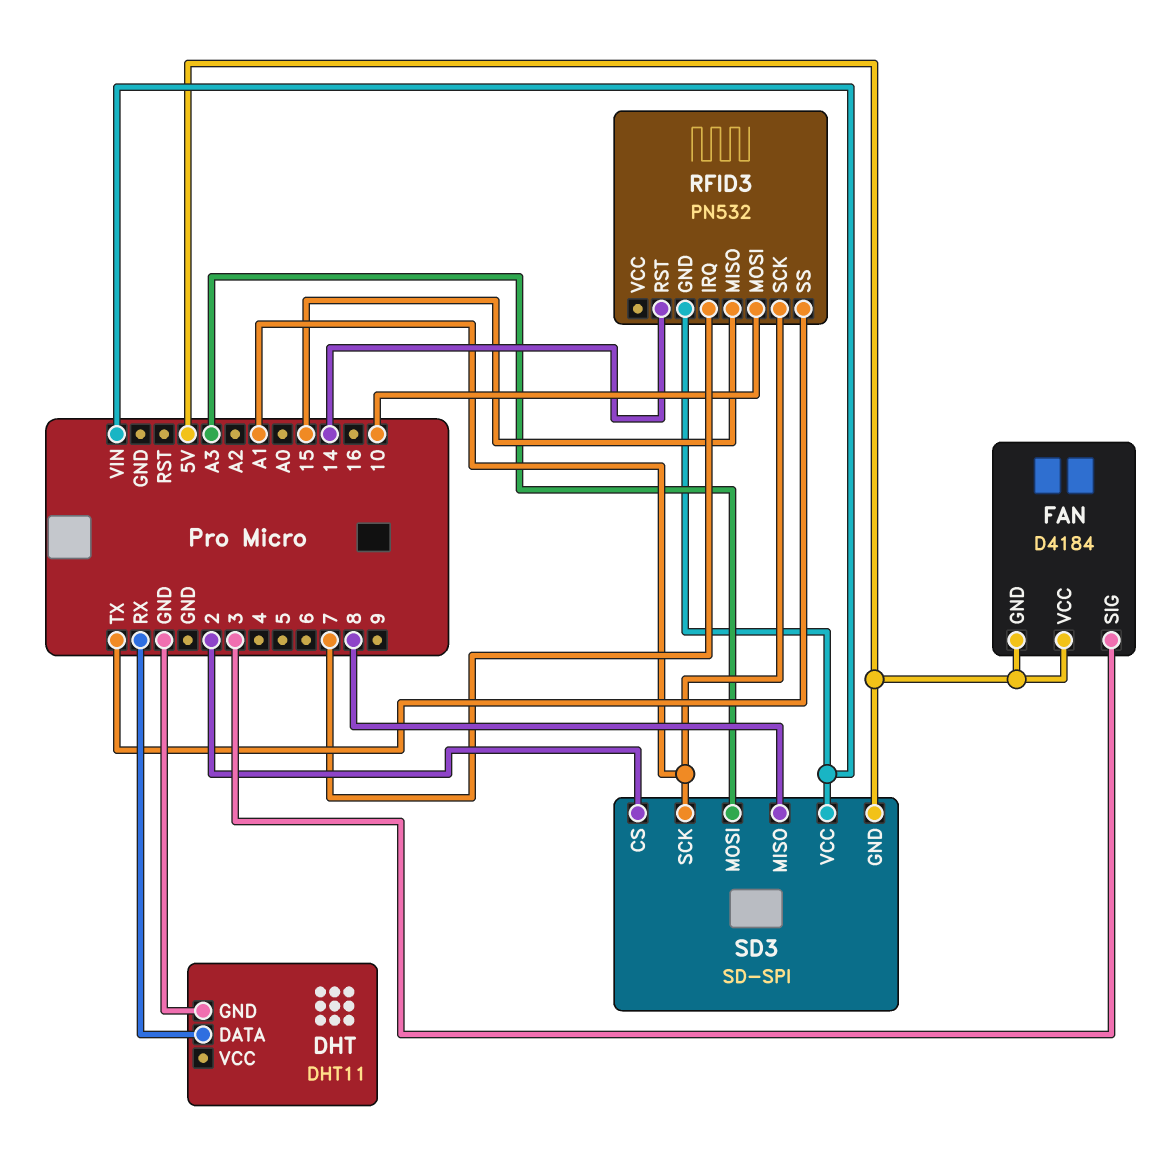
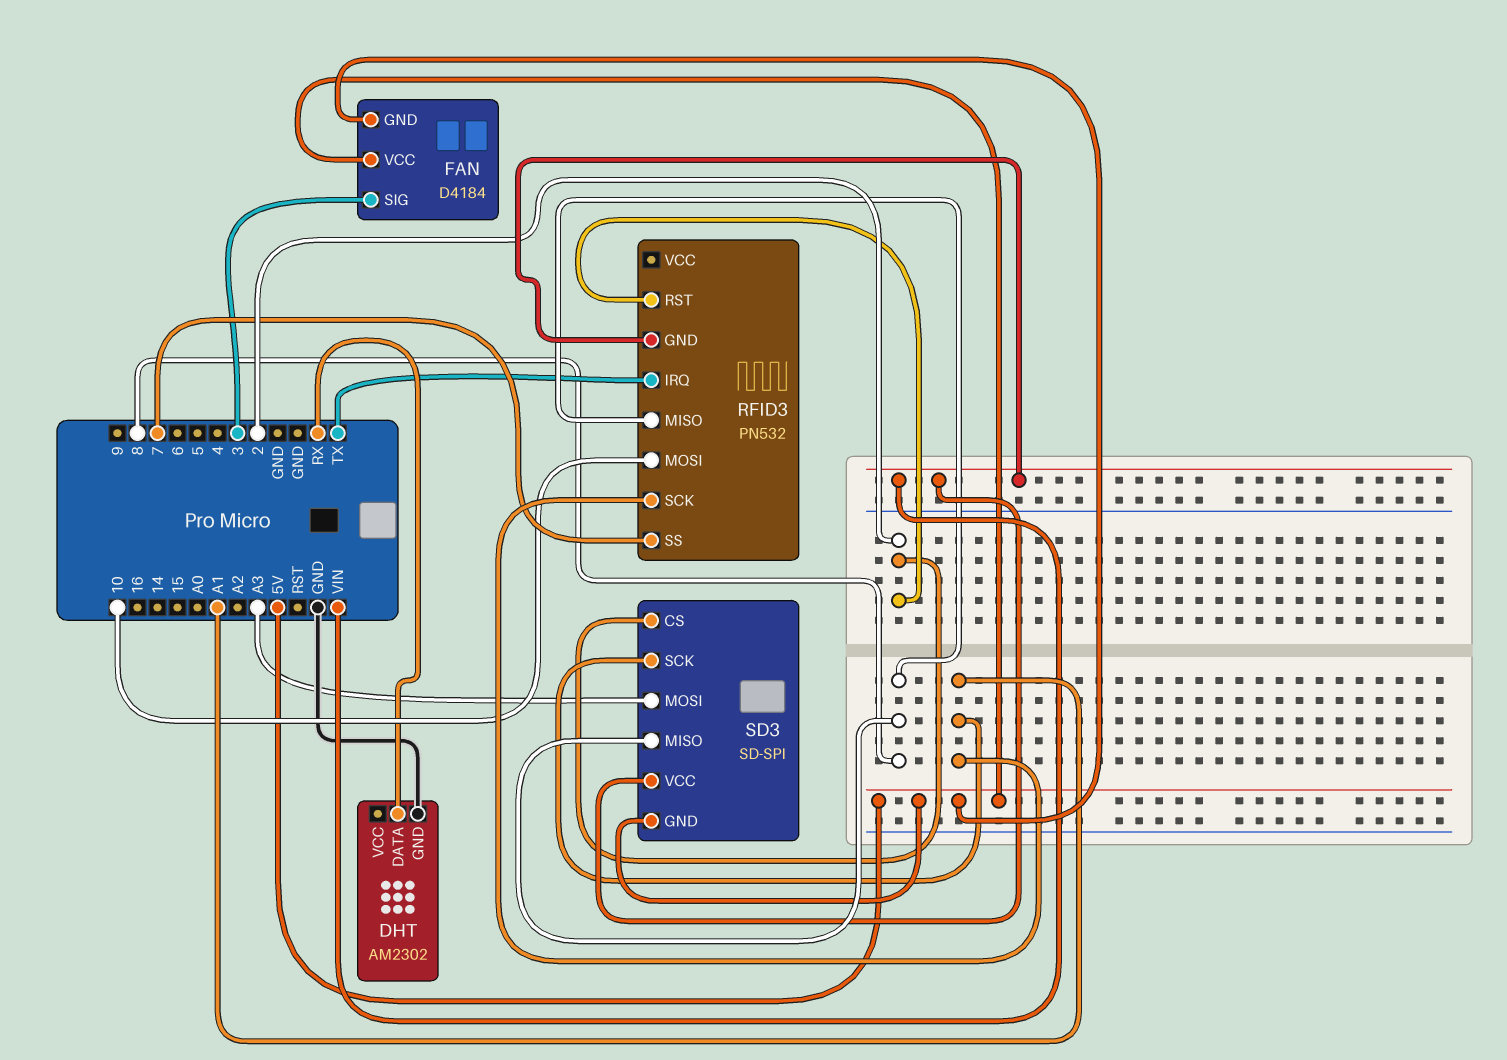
DHT: DHT11 -> AM2302
RFID3 pin IRQ: 7 -> TX
RFID3 pin MISO: 15 -> 8
RFID3 pin RST: 14 -> 2
RFID3 pin SS: TX -> 7

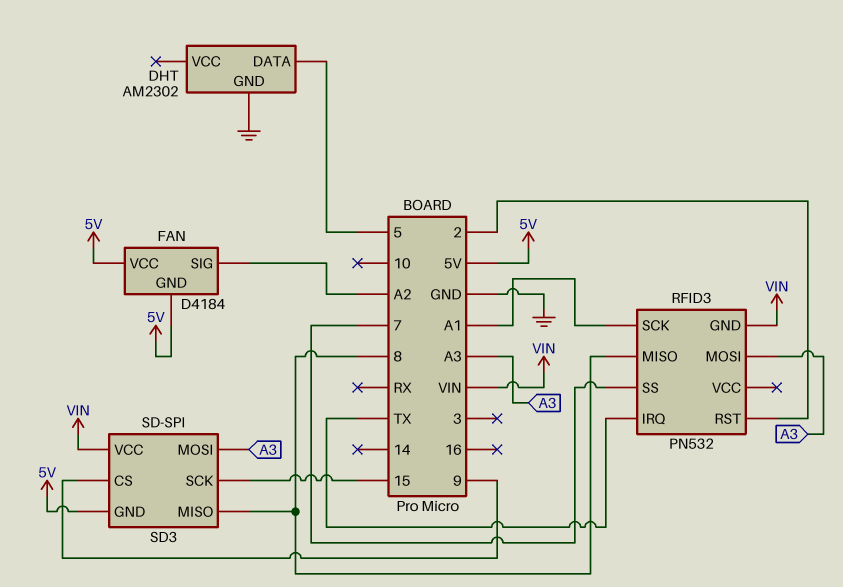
DHT pin DATA: RX -> 5
FAN pin SIG: 3 -> A2
RFID3 pin MOSI: 10 -> A3
SD3 pin CS: 2 -> 9
SD3 pin SCK: A1 -> 15

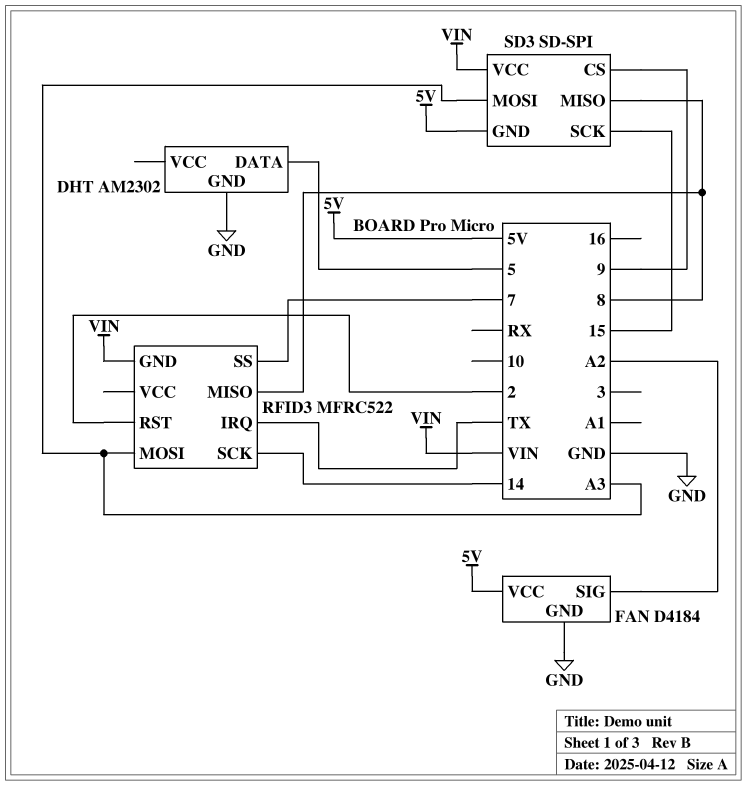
FAN pin GND: 5V -> GND
RFID3: PN532 -> MFRC522
RFID3 pin SCK: A1 -> 14

